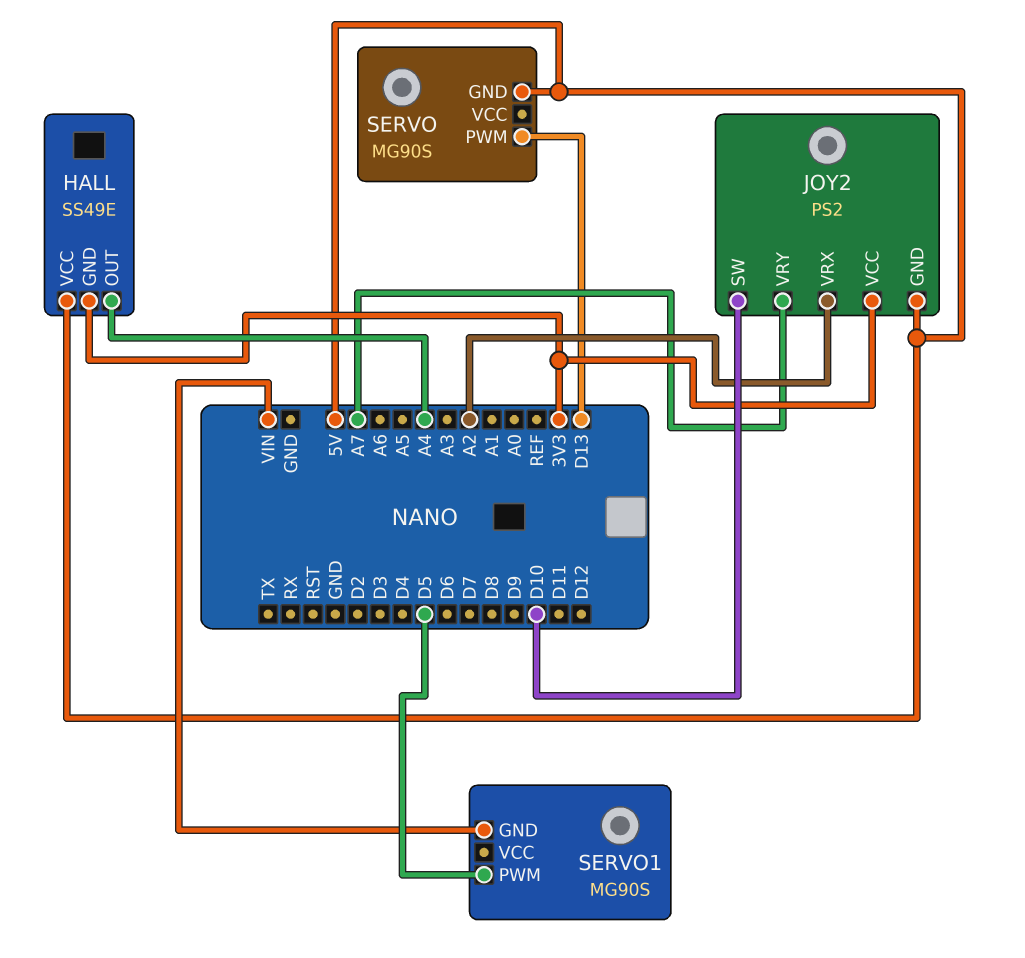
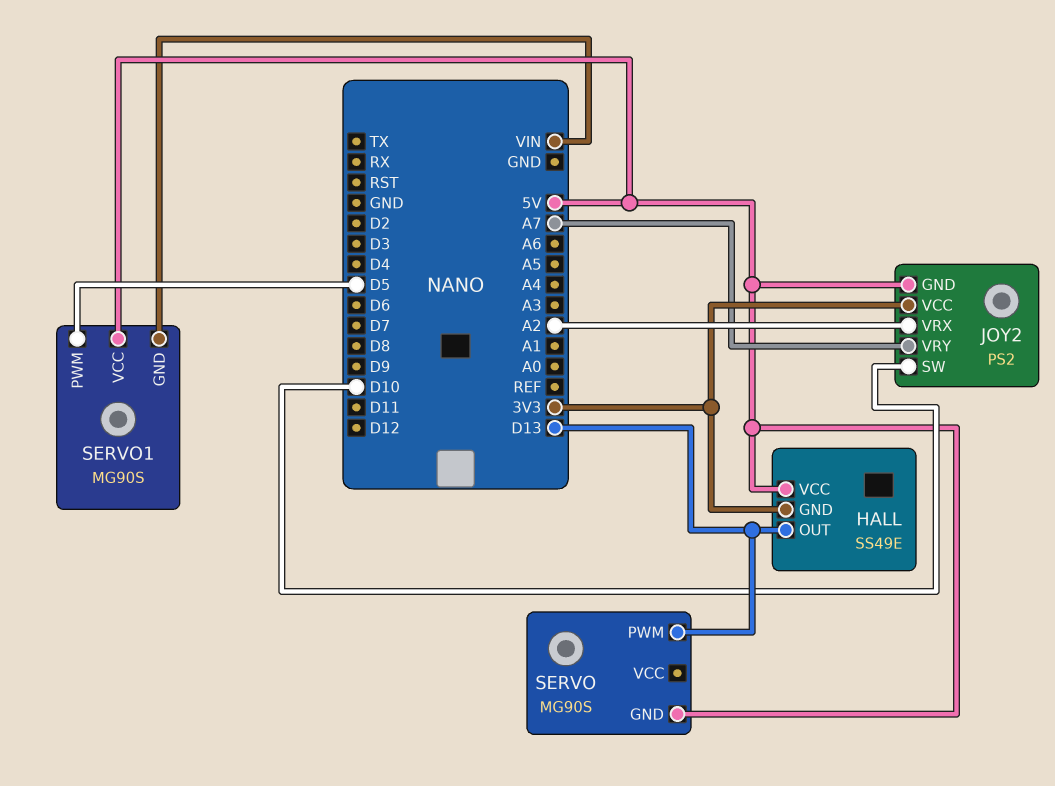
HALL pin OUT: A4 -> D13
SERVO1 pin VCC: none -> 5V

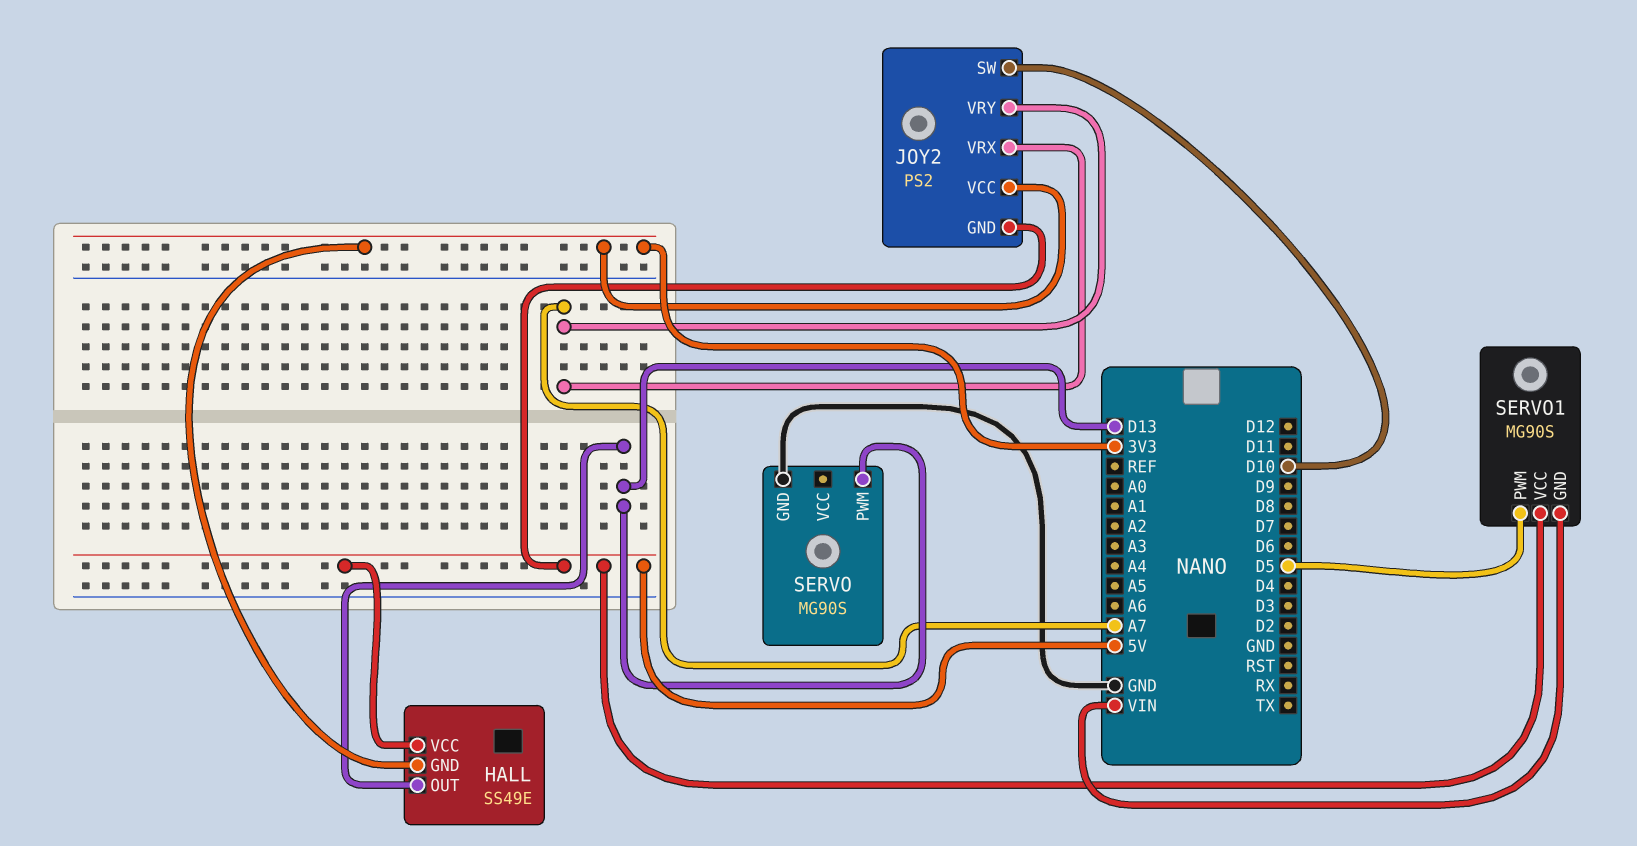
JOY2 pin VRX: A2 -> A7
SERVO pin GND: 5V -> GND

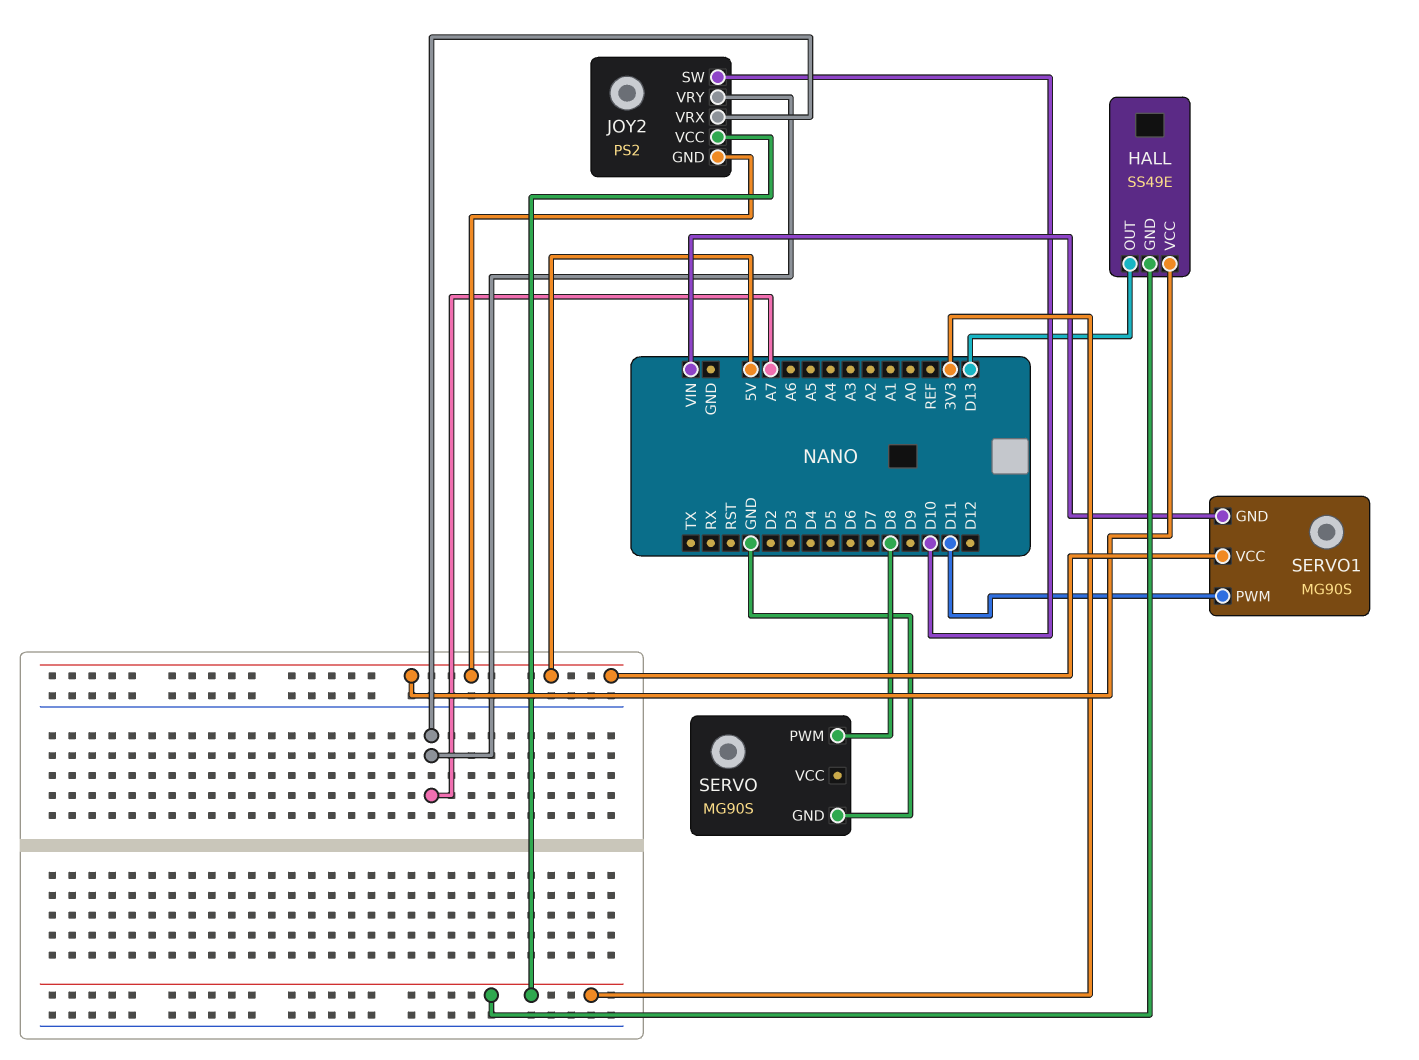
SERVO pin PWM: D13 -> D8
SERVO1 pin PWM: D5 -> D11

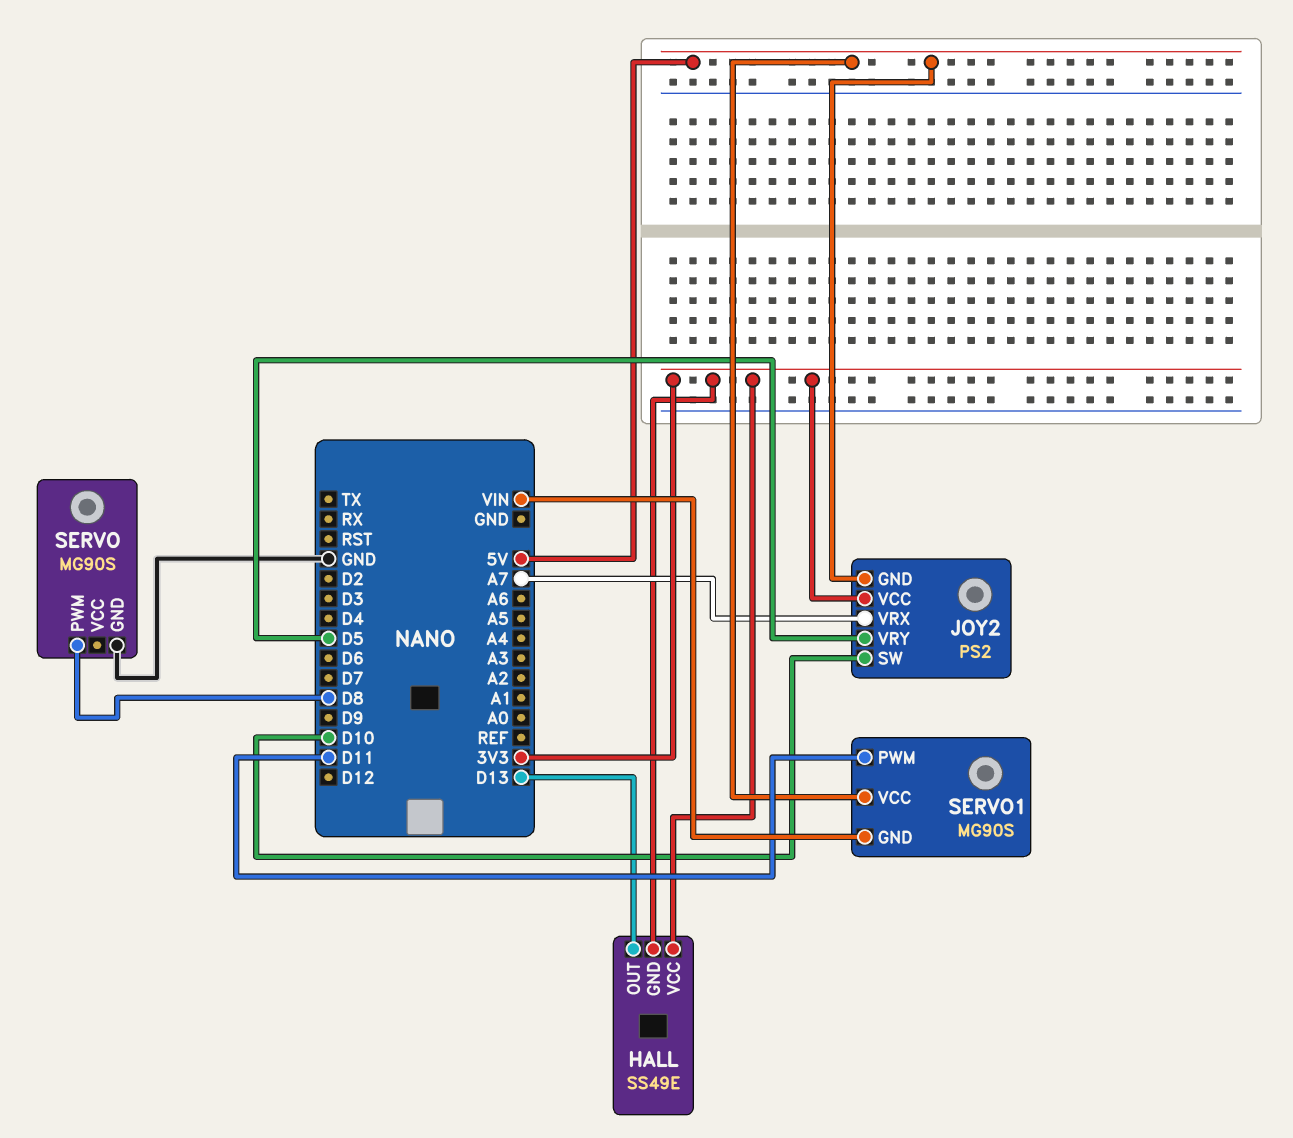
HALL pin VCC: 5V -> 3V3
JOY2 pin VRY: A7 -> D5

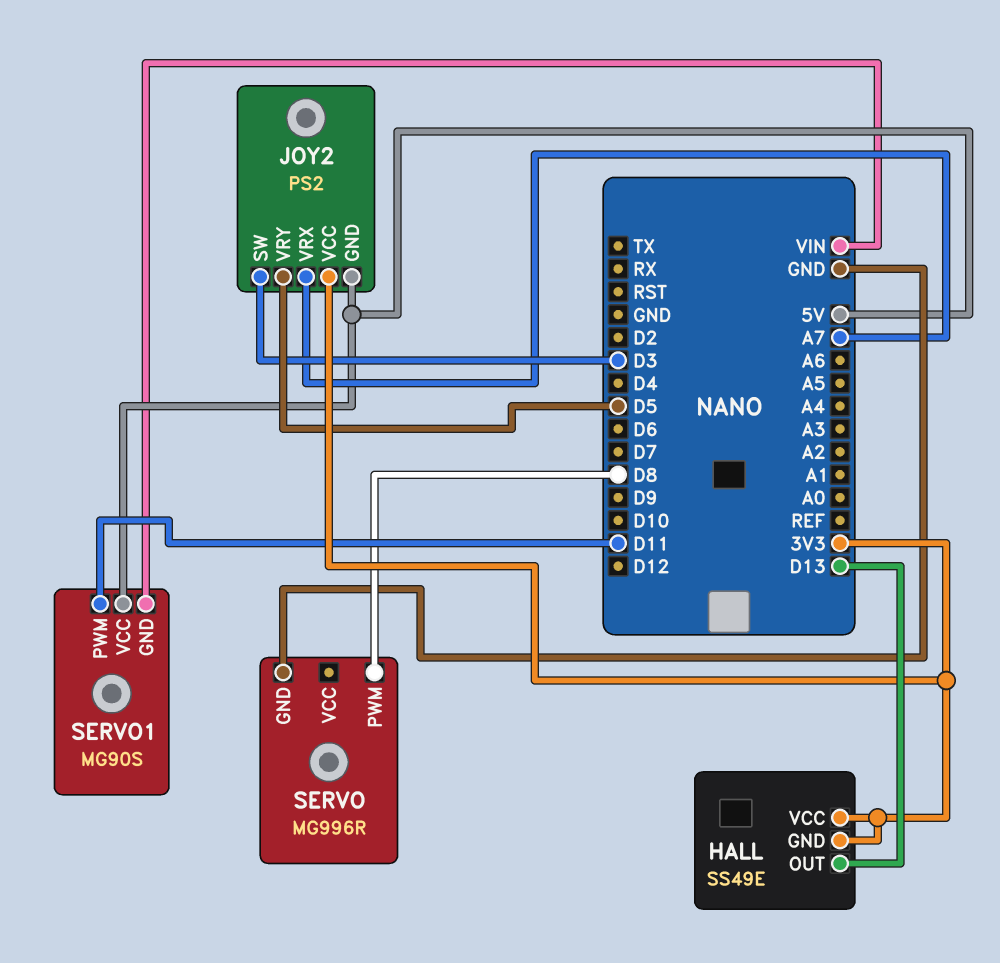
JOY2 pin SW: D10 -> D3
SERVO: MG90S -> MG996R

